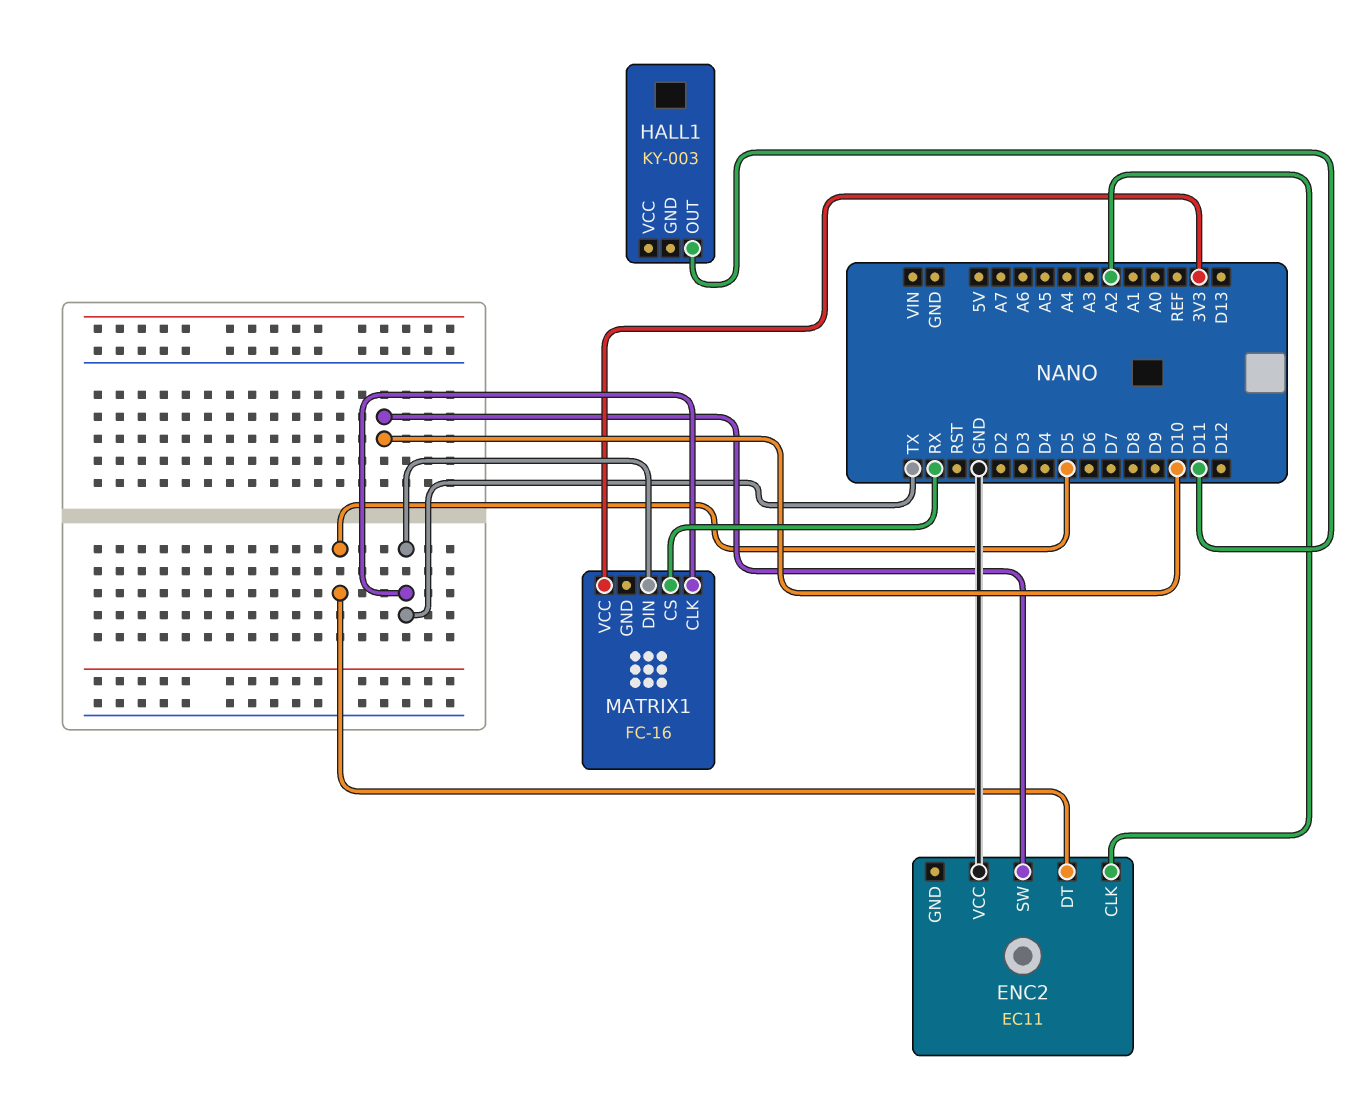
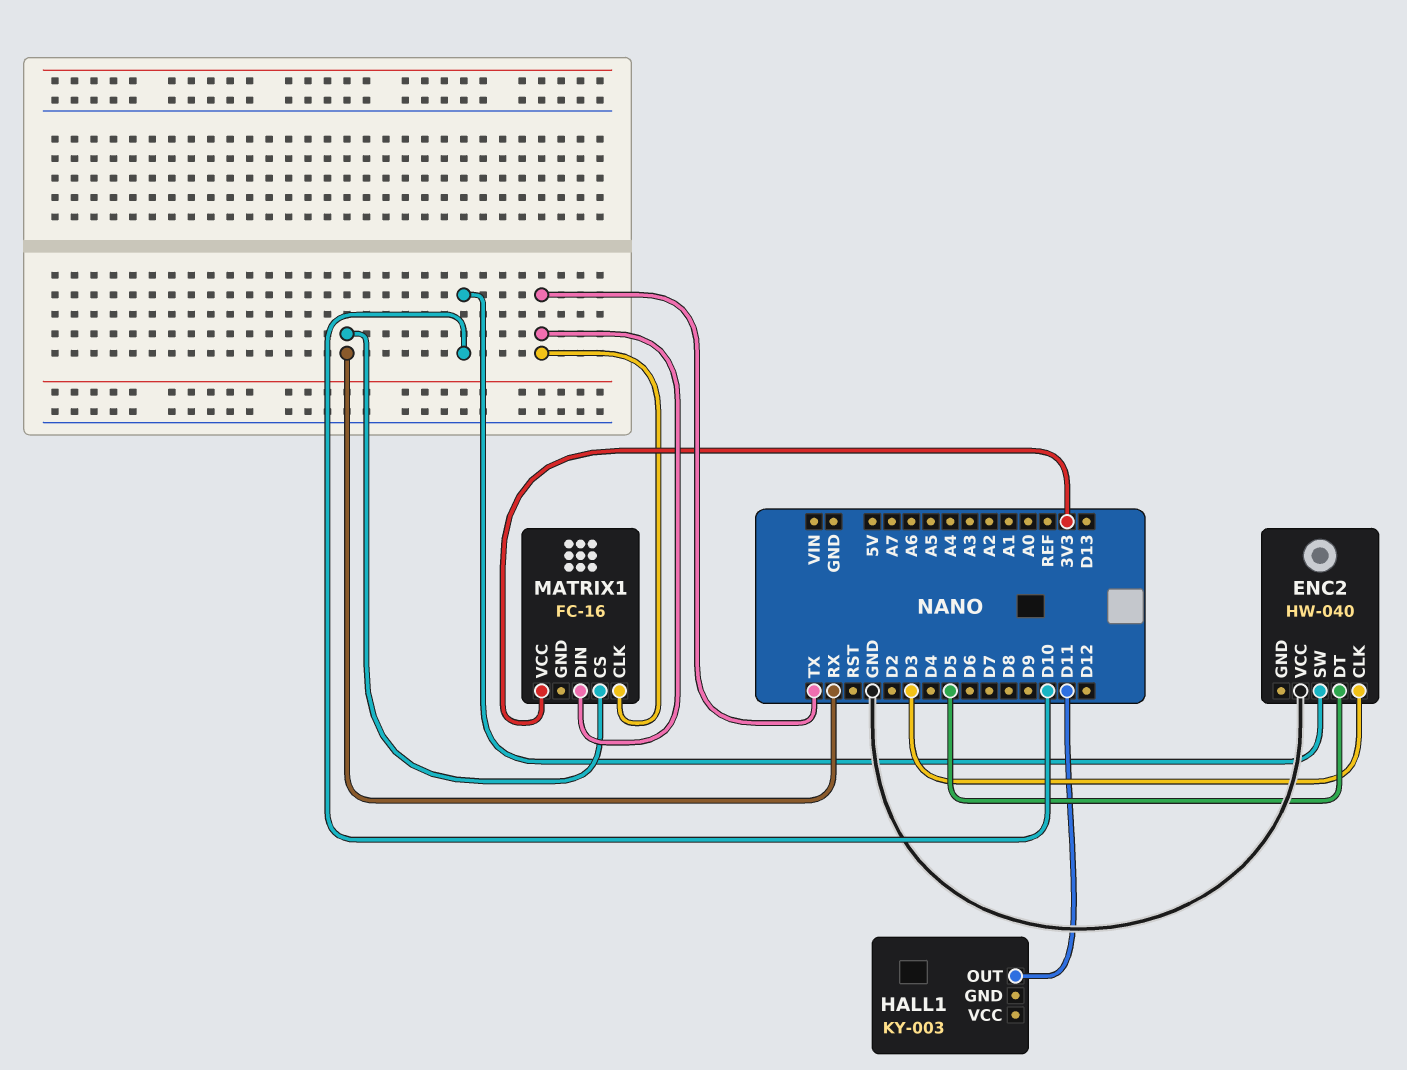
ENC2: EC11 -> HW-040
ENC2 pin CLK: A2 -> D3

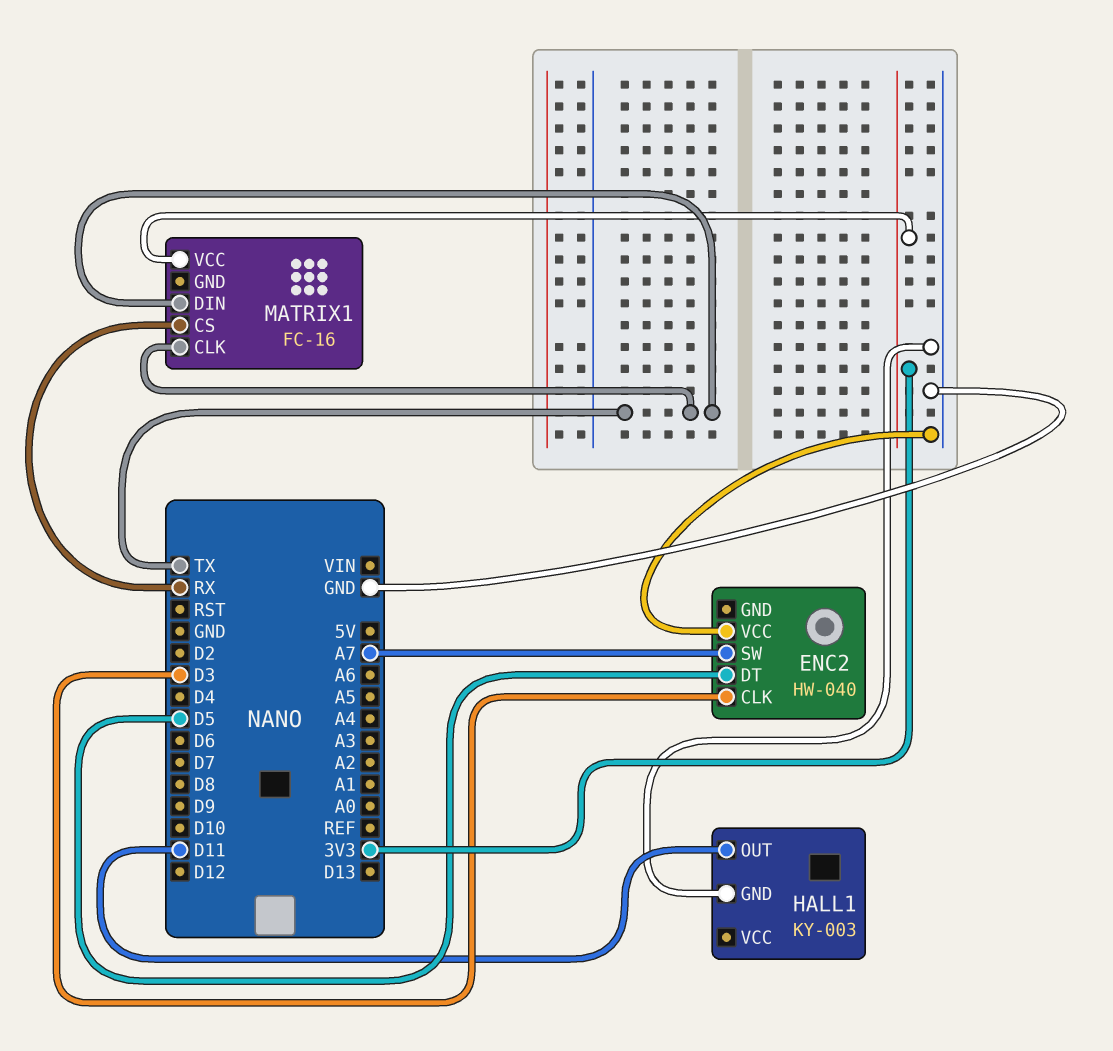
ENC2 pin SW: D10 -> A7
HALL1 pin GND: none -> GND

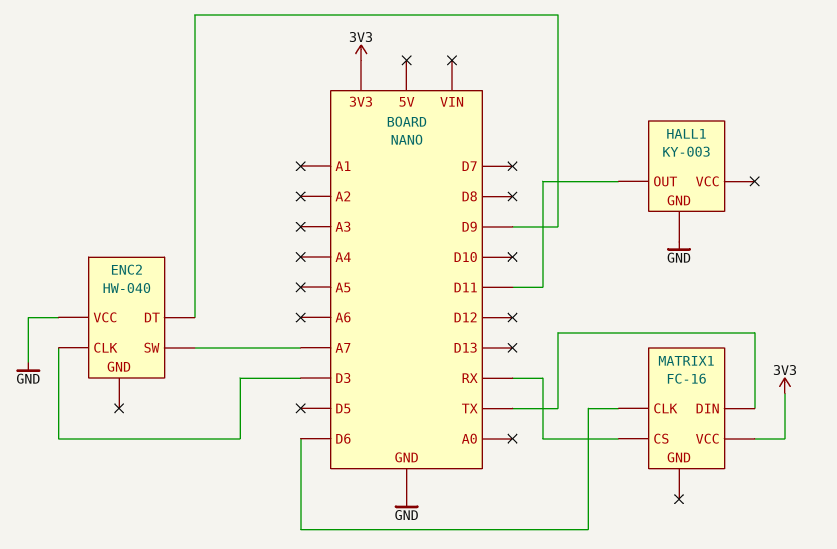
ENC2 pin DT: D5 -> D9
MATRIX1 pin CLK: TX -> D6

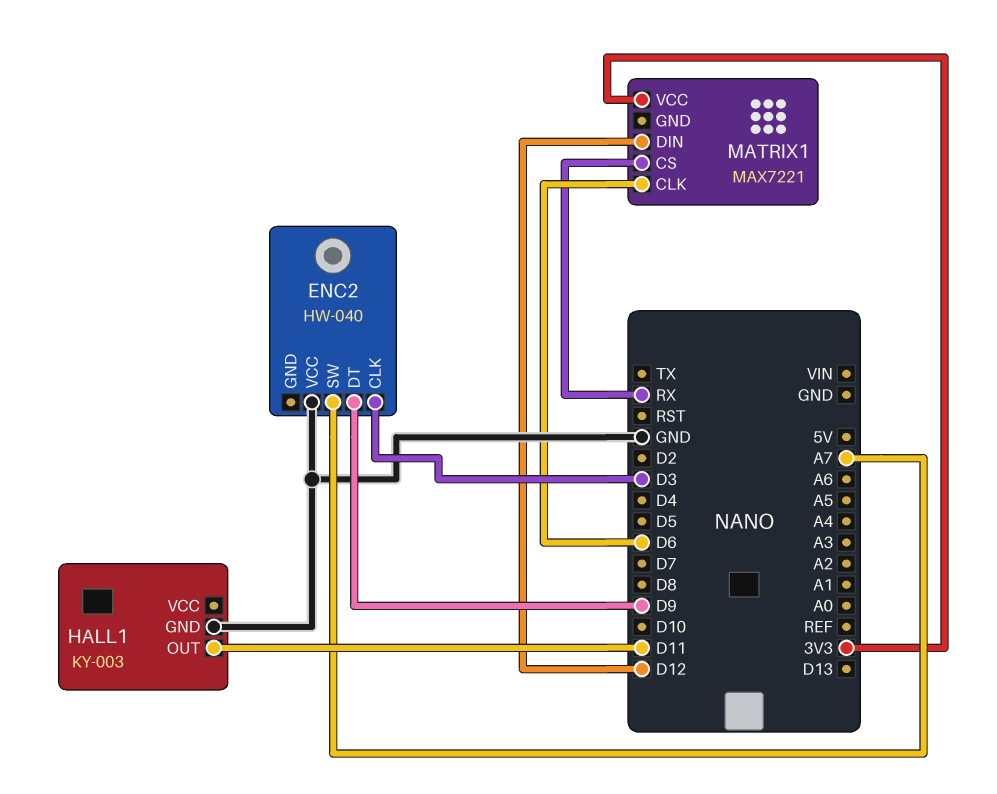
MATRIX1: FC-16 -> MAX7221
MATRIX1 pin DIN: TX -> D12

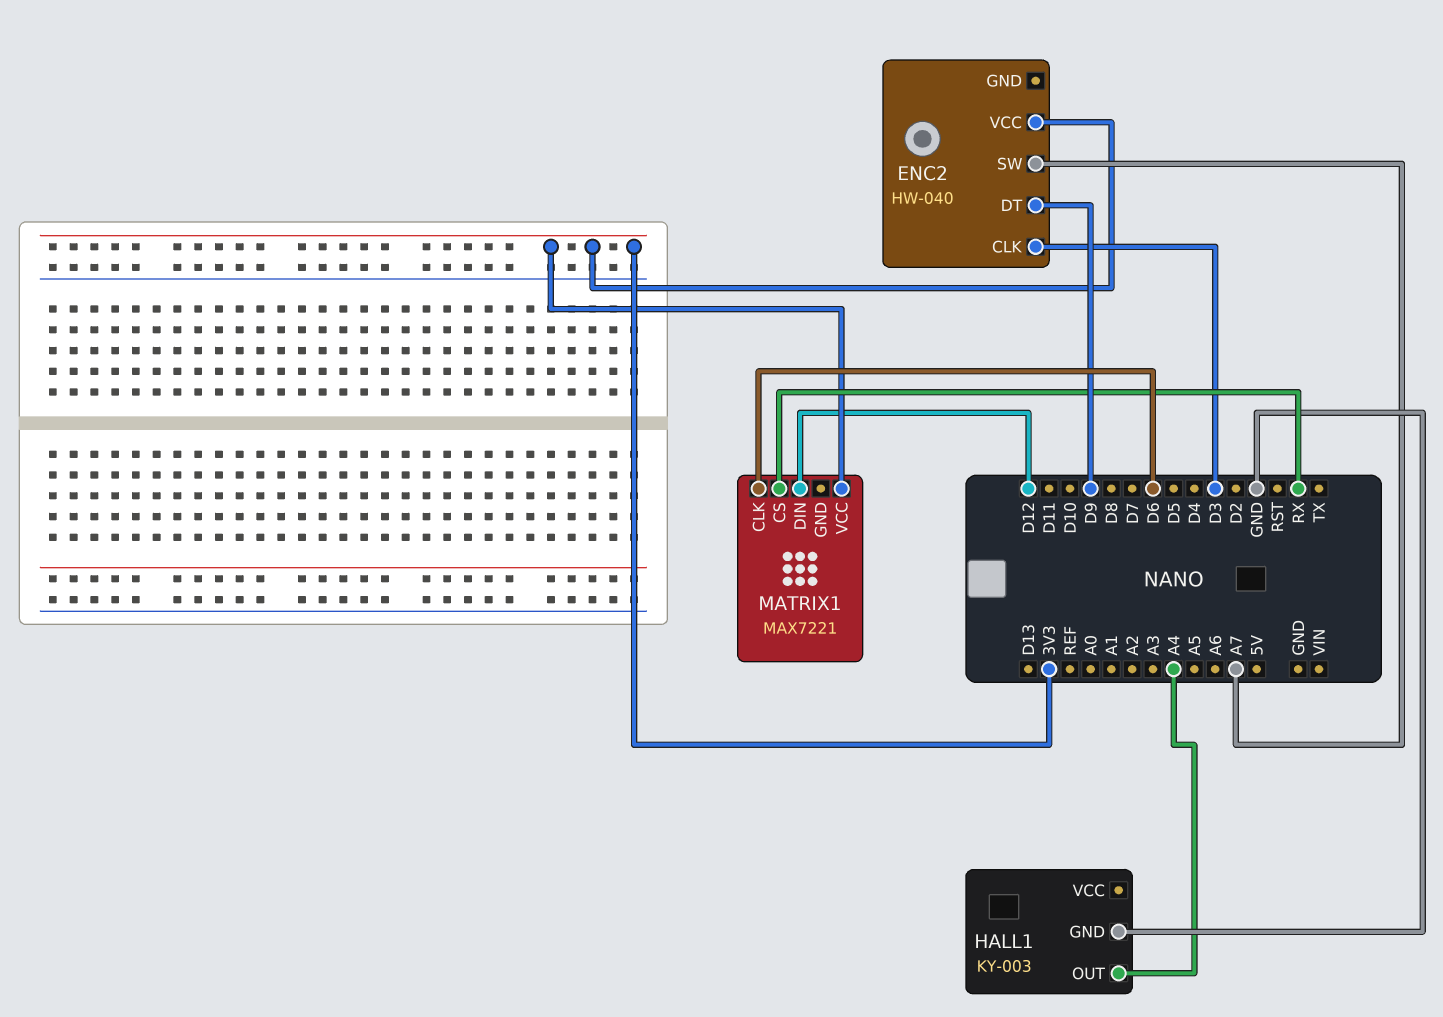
ENC2 pin VCC: GND -> 3V3
HALL1 pin OUT: D11 -> A4

